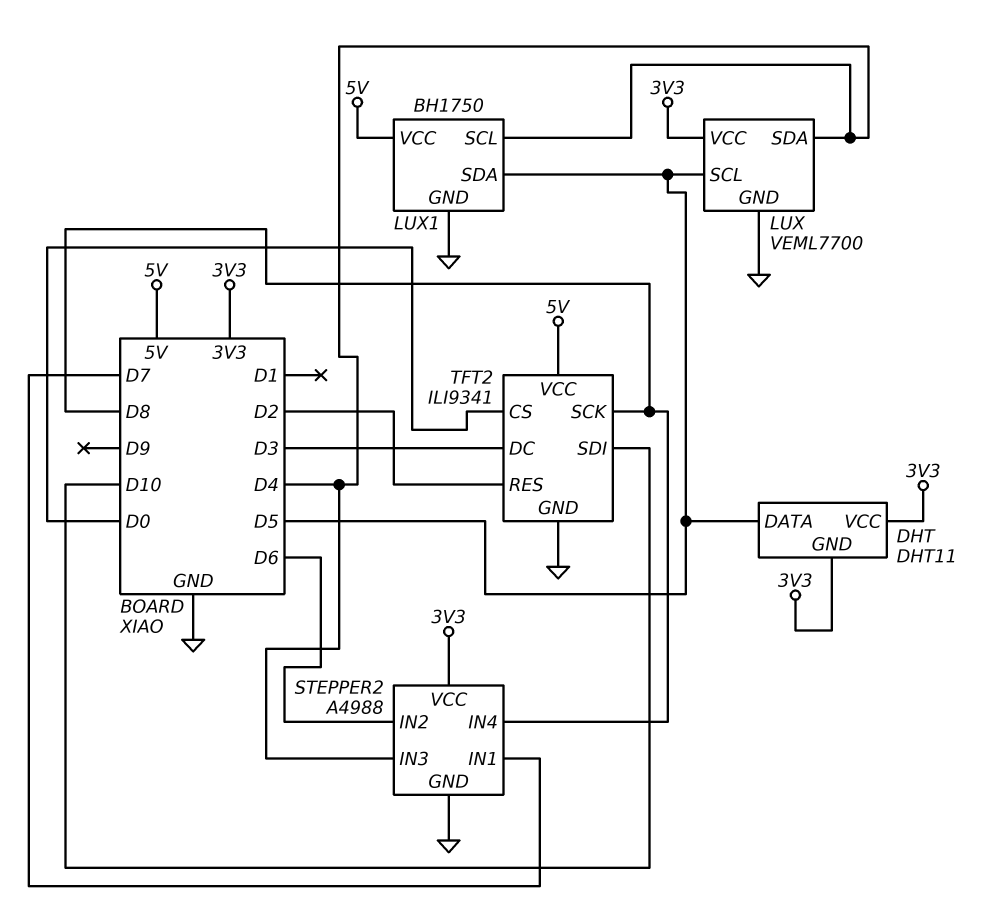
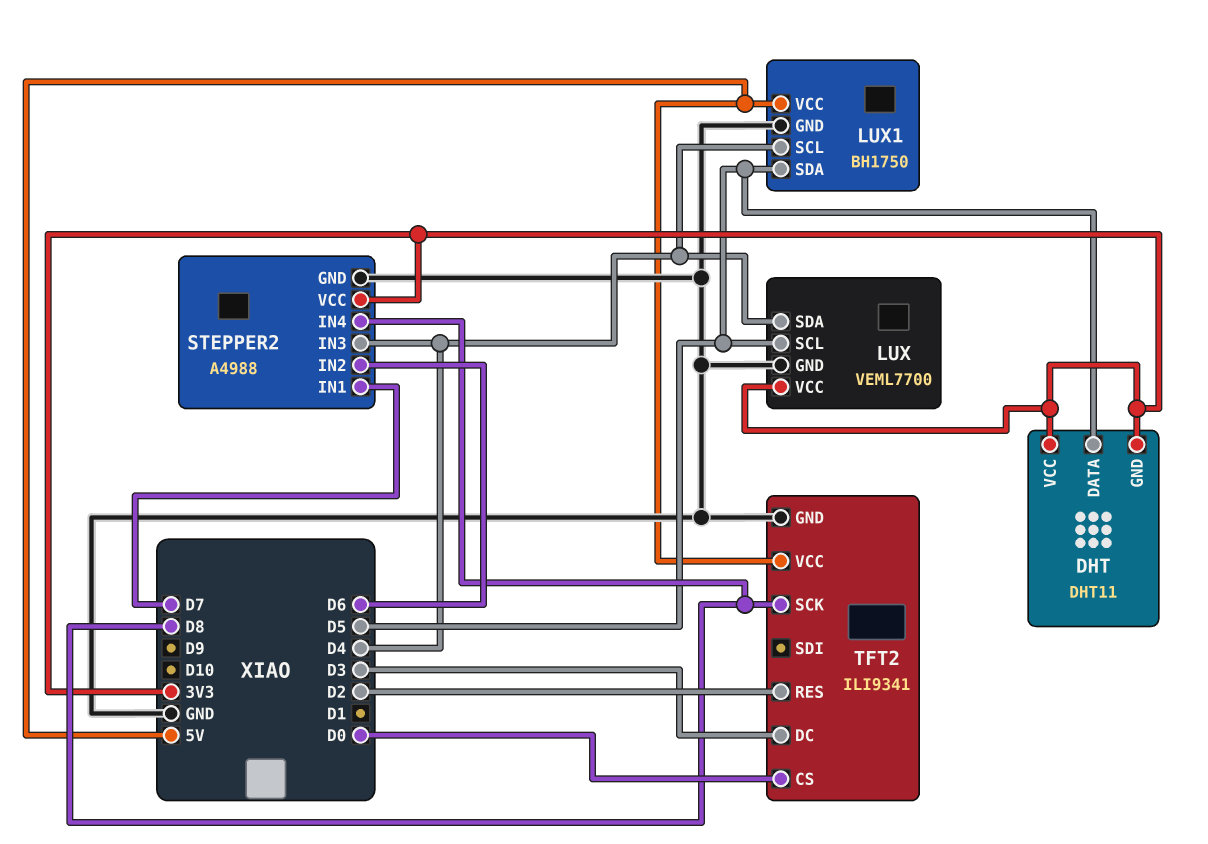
TFT2 pin SDI: D10 -> none

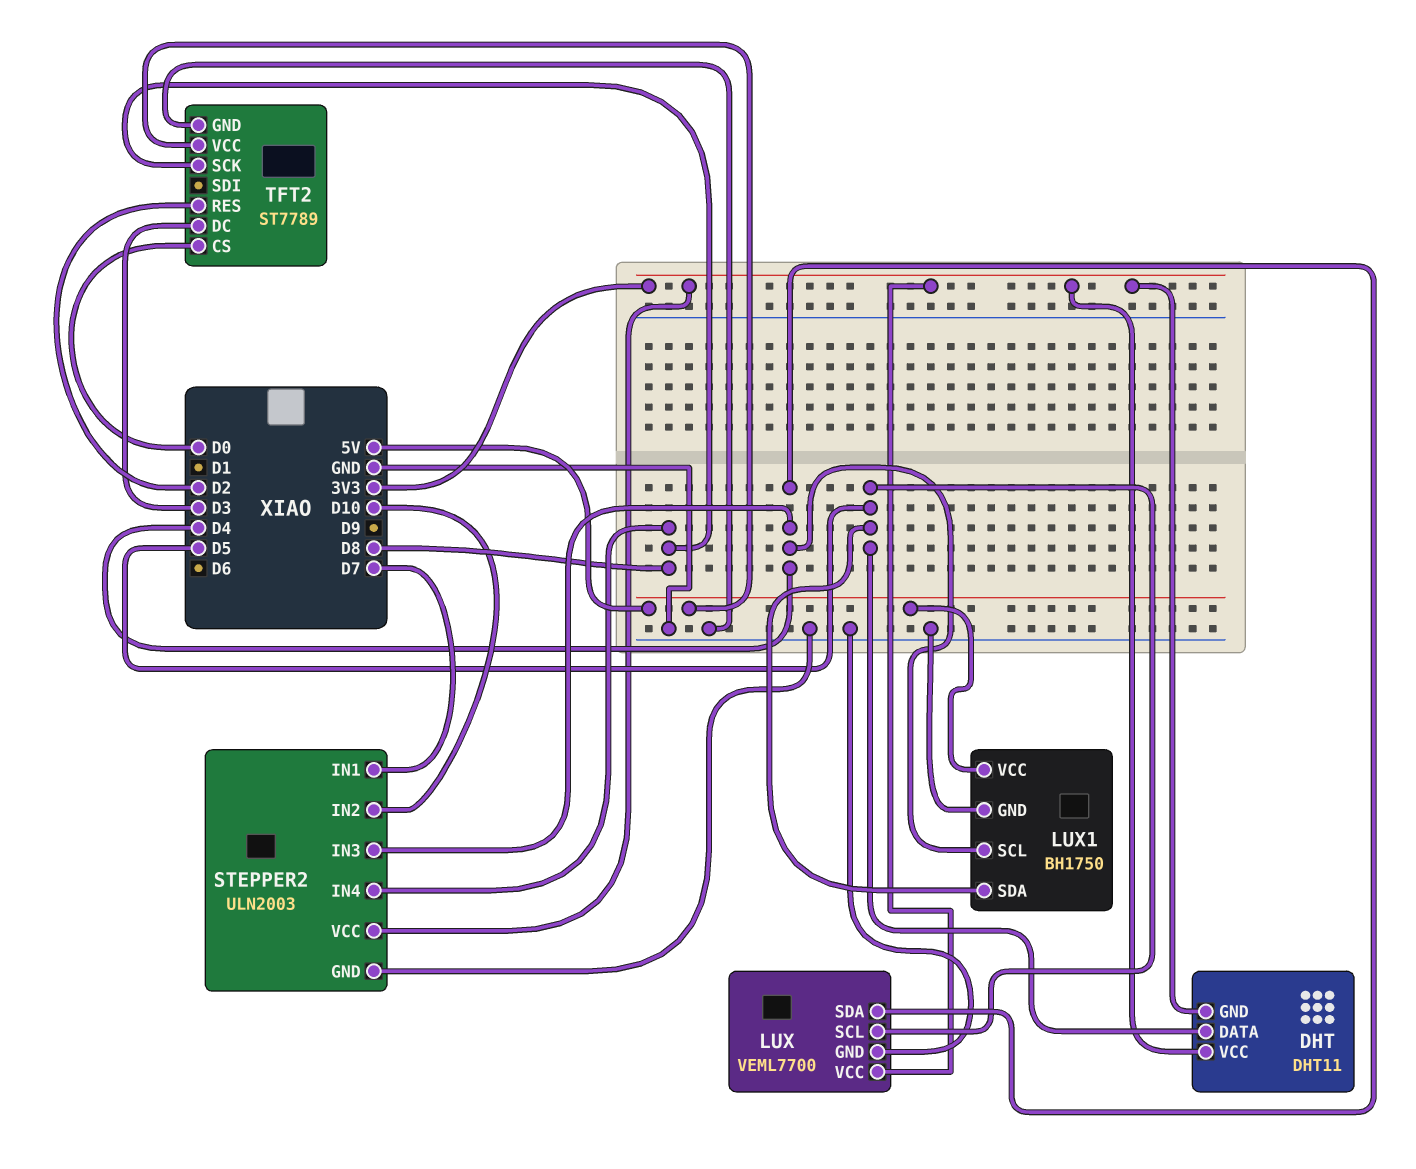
STEPPER2: A4988 -> ULN2003
STEPPER2 pin IN2: D6 -> D10
TFT2: ILI9341 -> ST7789

